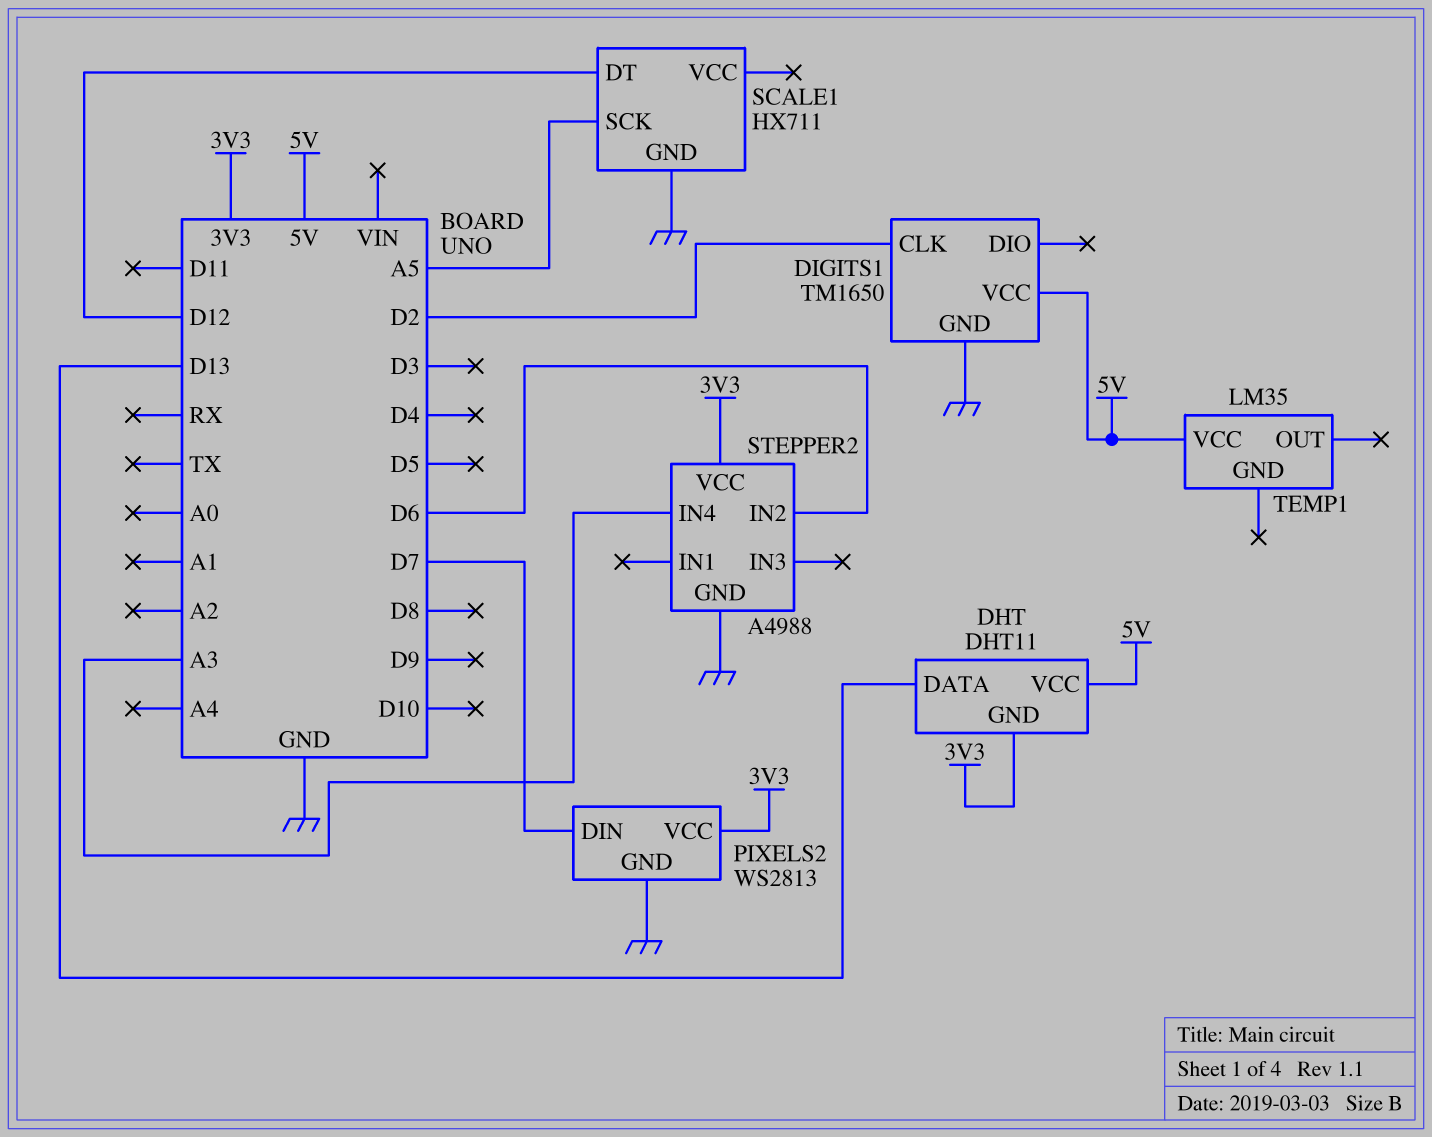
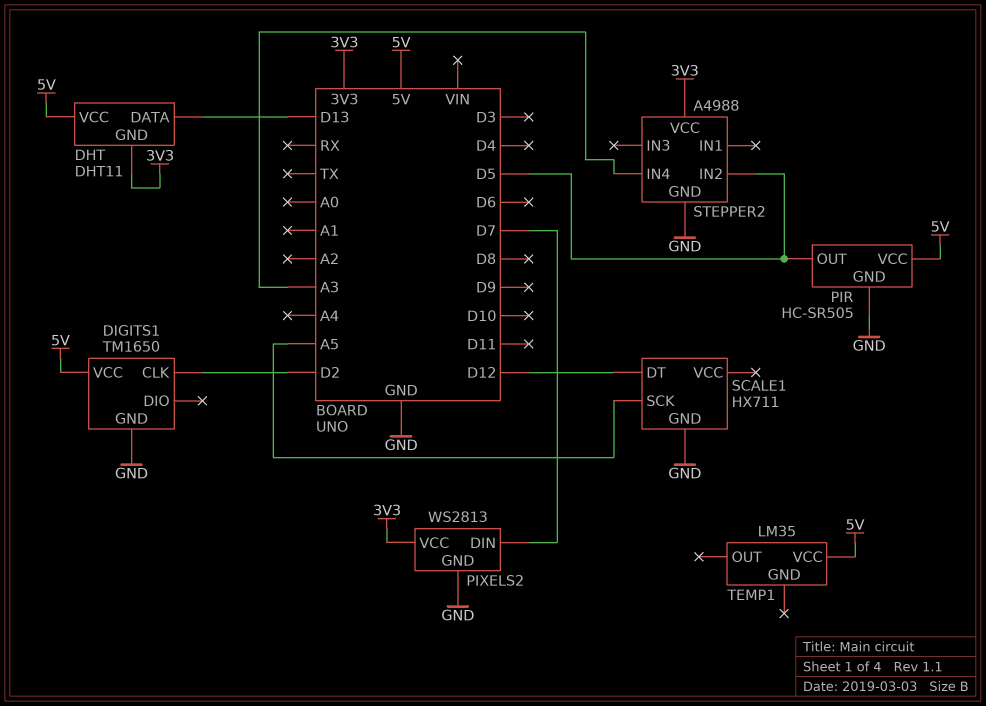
PIR: none -> HC-SR505
PIR pin GND: none -> GND
PIR pin OUT: none -> D5
PIR pin VCC: none -> 5V
STEPPER2 pin IN2: D6 -> D5

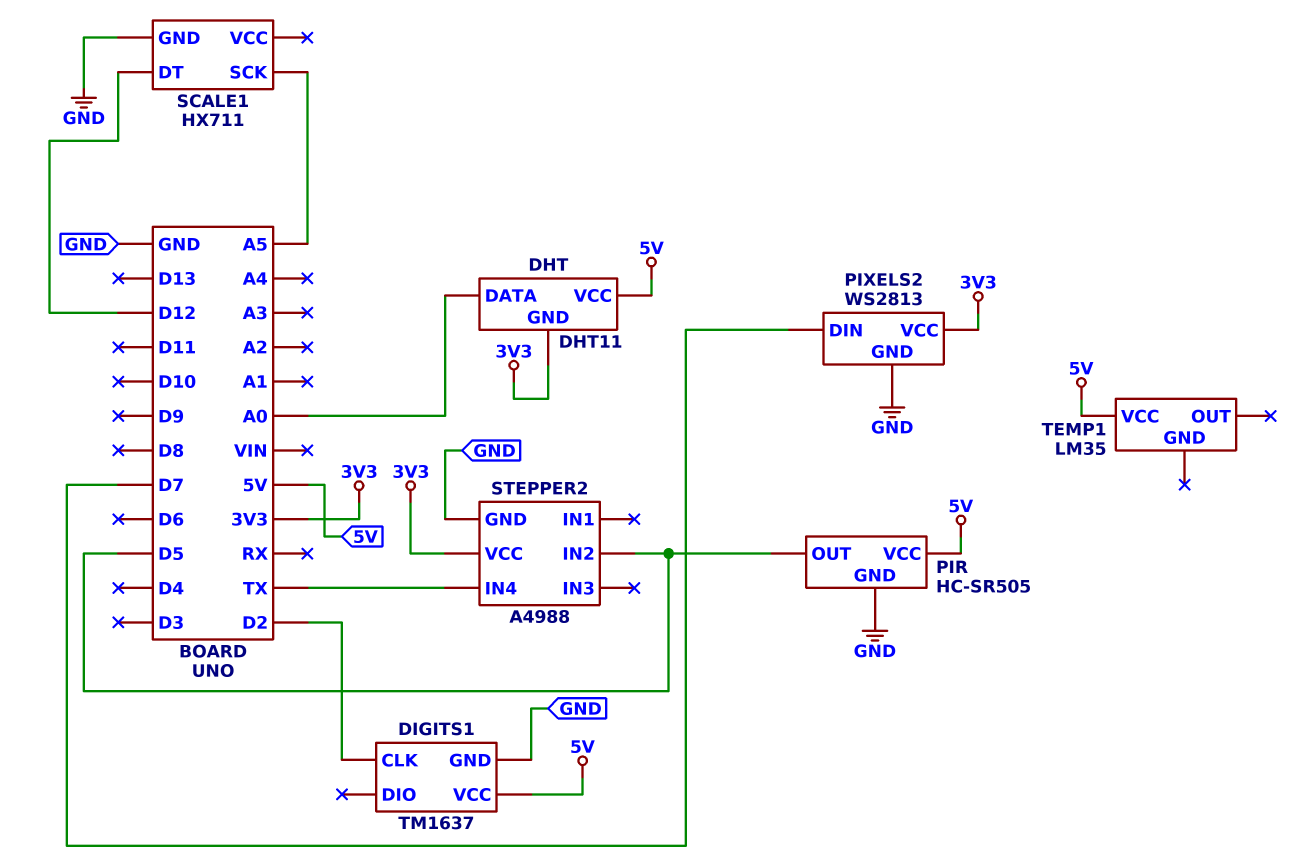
DHT pin DATA: D13 -> A0
DIGITS1: TM1650 -> TM1637
STEPPER2 pin IN4: A3 -> TX

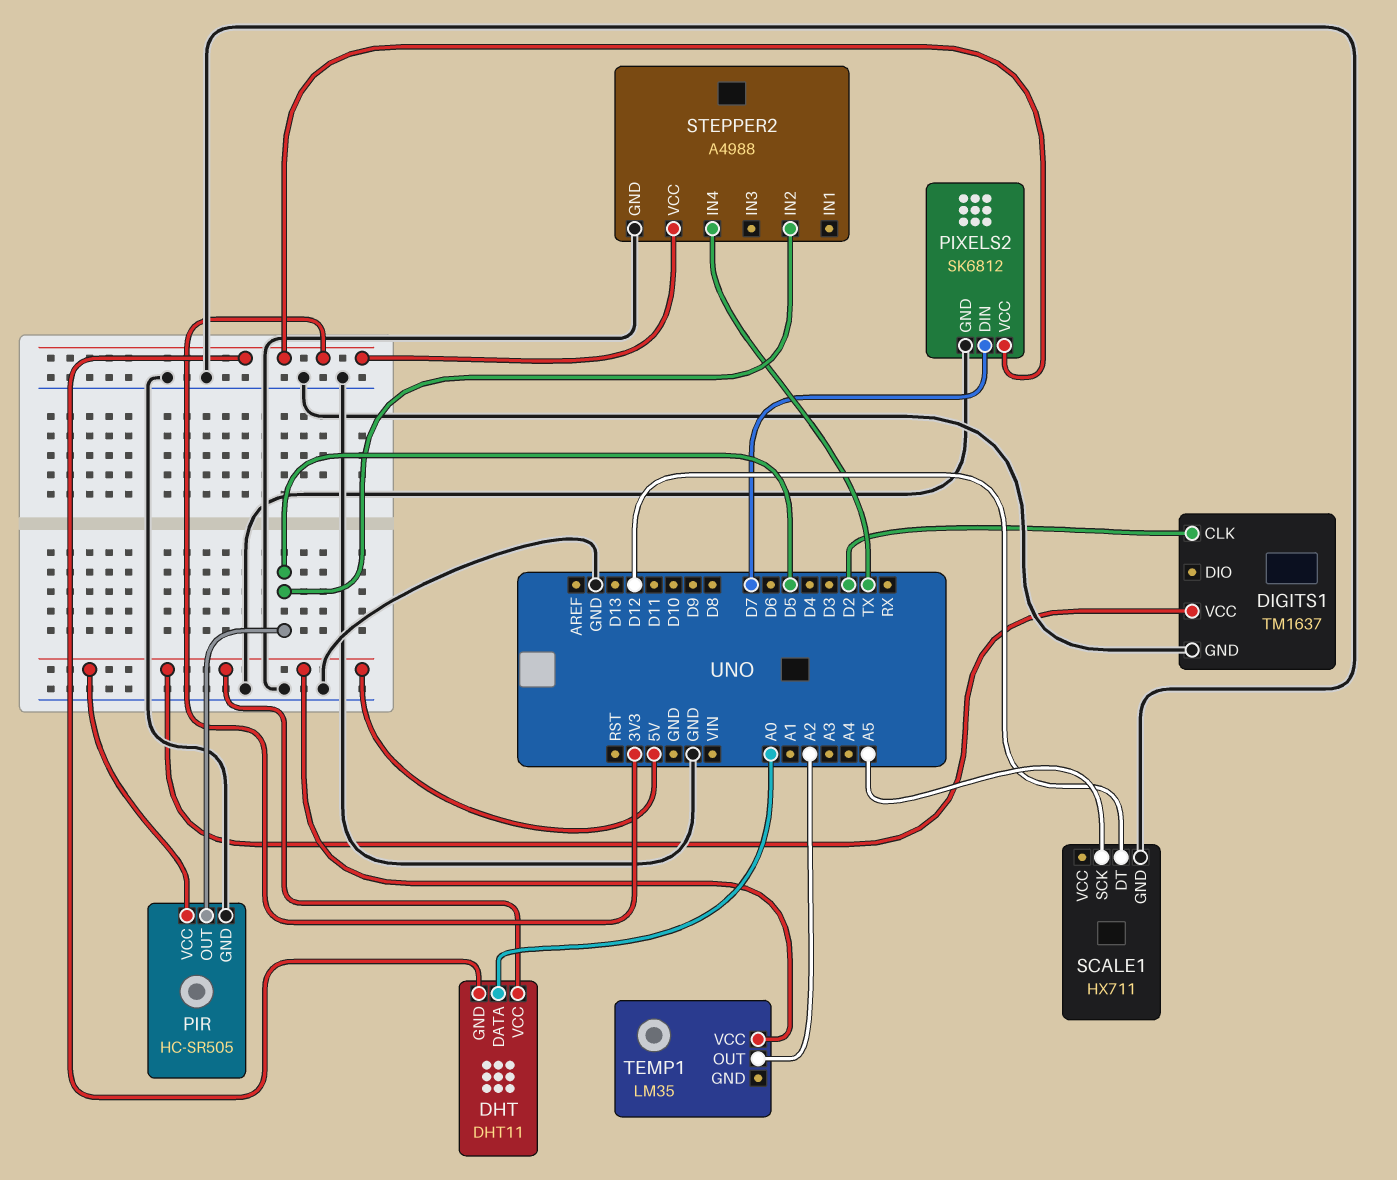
PIXELS2: WS2813 -> SK6812
TEMP1 pin OUT: none -> A2

